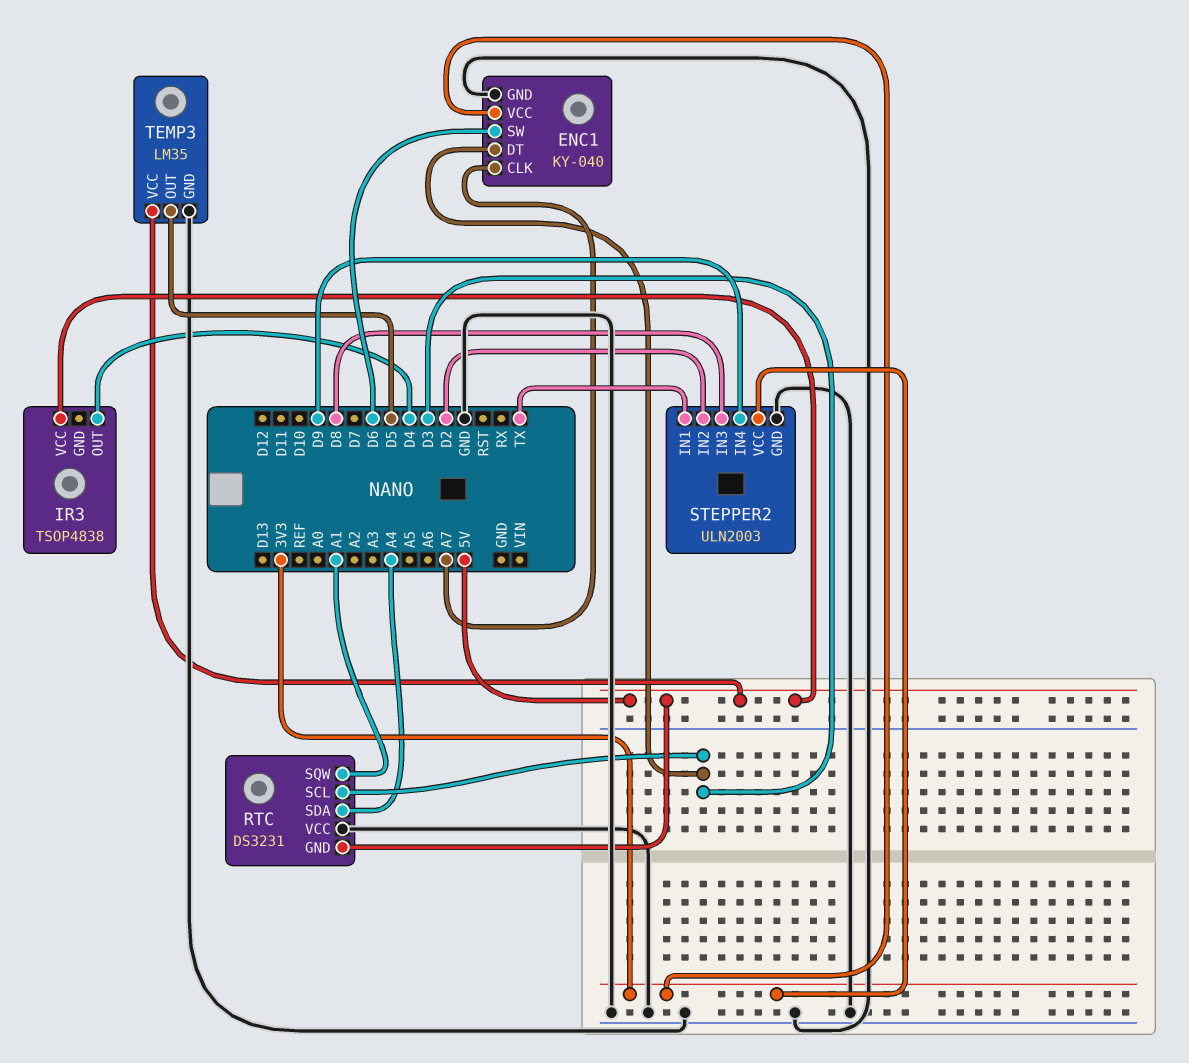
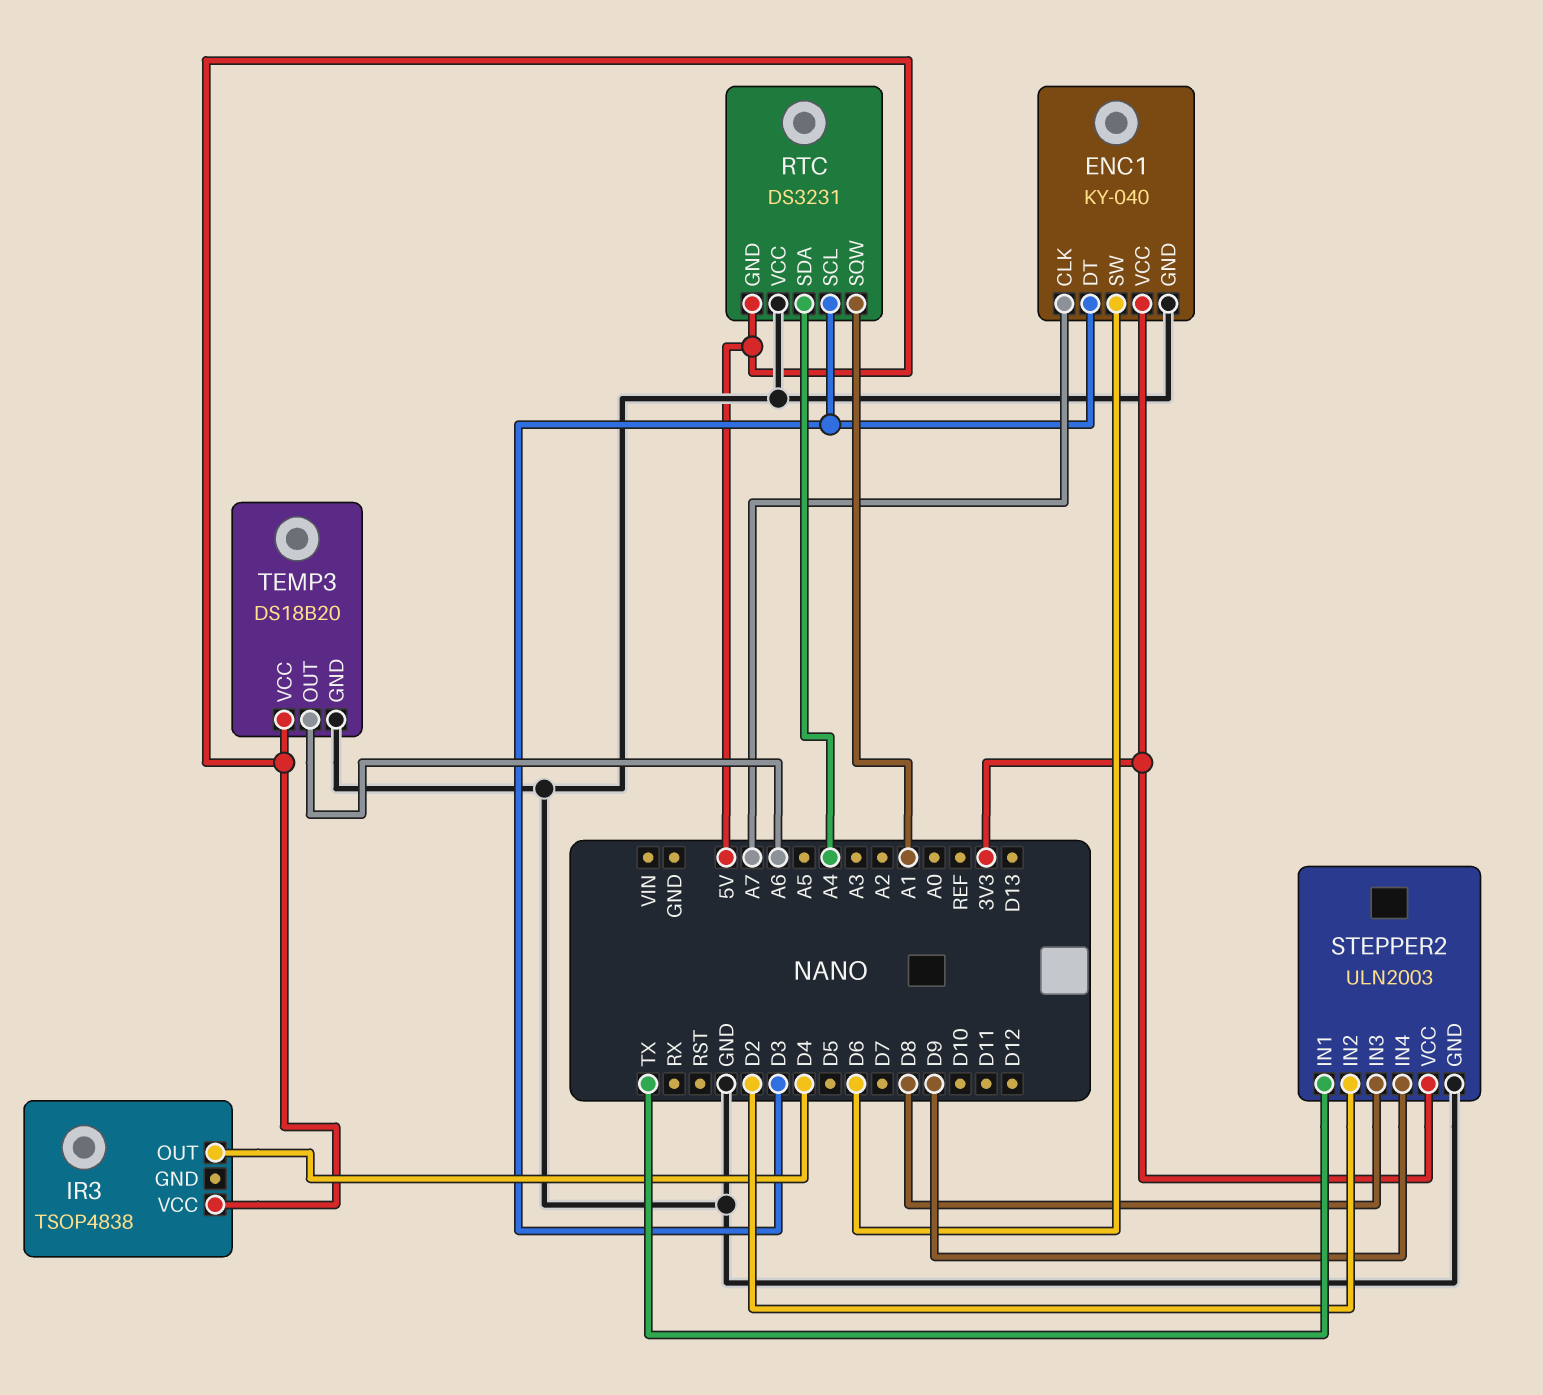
TEMP3: LM35 -> DS18B20
TEMP3 pin OUT: D5 -> A6

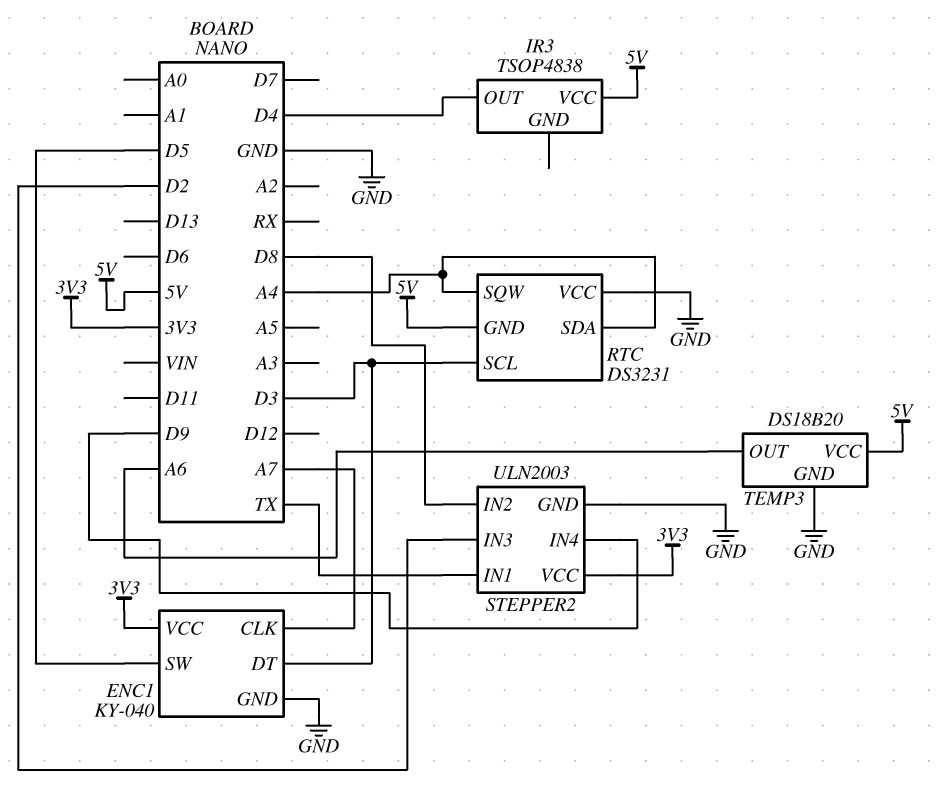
ENC1 pin SW: D6 -> D5
RTC pin SQW: A1 -> A4
STEPPER2 pin IN2: D2 -> D8
STEPPER2 pin IN3: D8 -> D2

